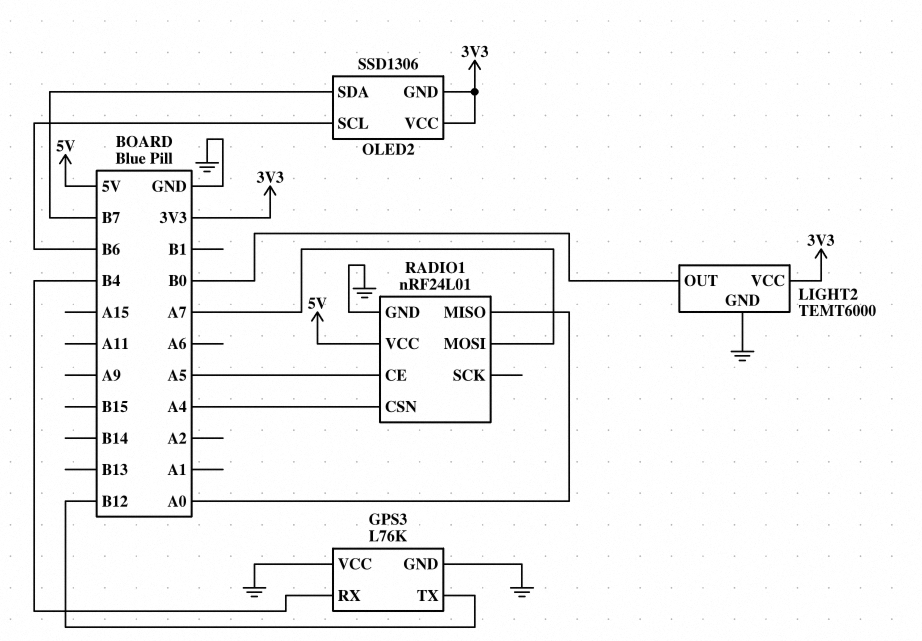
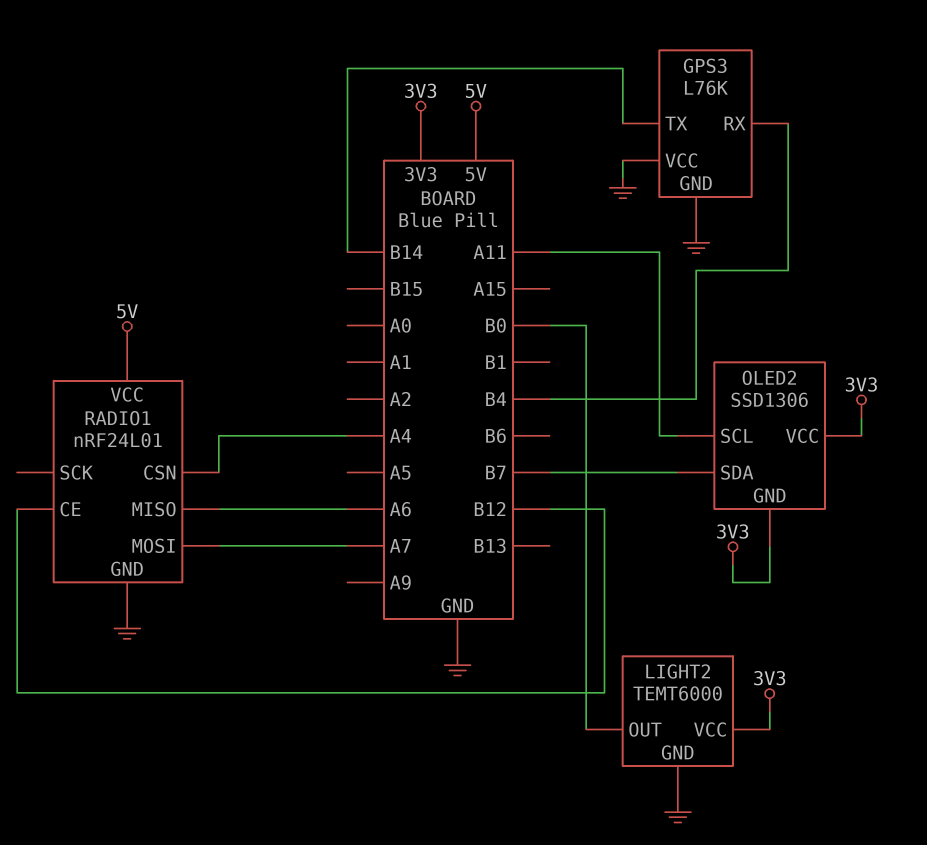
GPS3 pin TX: B12 -> B14
OLED2 pin SCL: B6 -> A11
RADIO1 pin CE: A5 -> B12
RADIO1 pin MISO: A0 -> A6

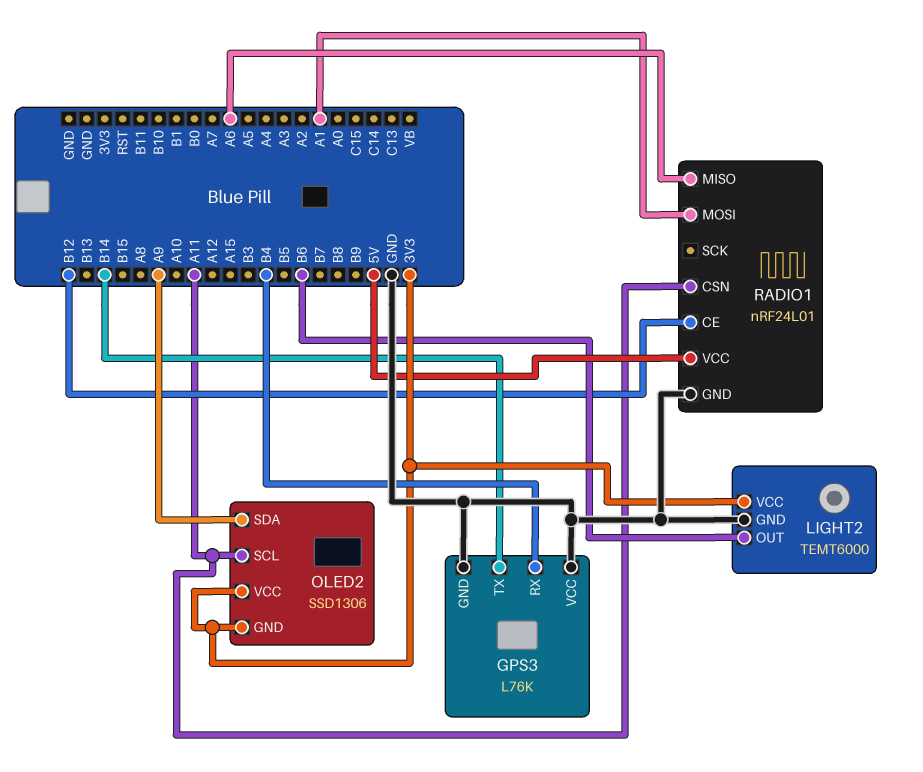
LIGHT2 pin OUT: B0 -> B6
OLED2 pin SDA: B7 -> A9
RADIO1 pin CSN: A4 -> A11
RADIO1 pin MOSI: A7 -> A1

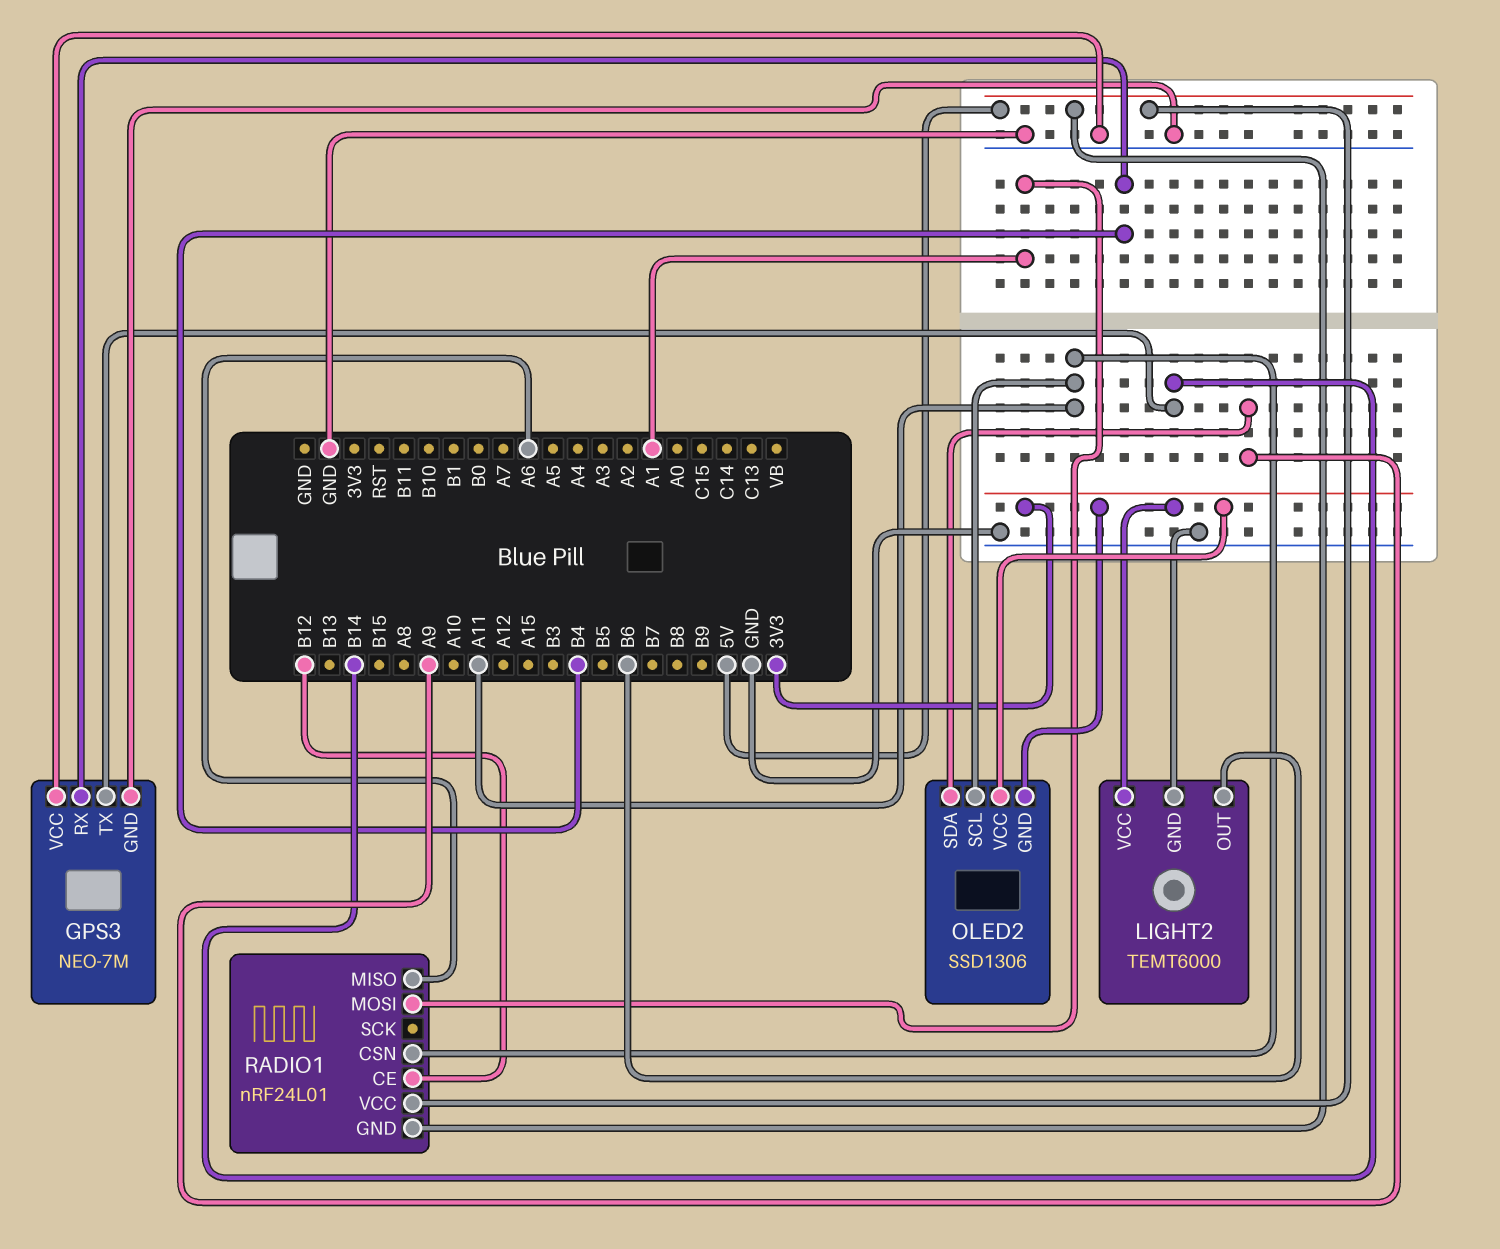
GPS3: L76K -> NEO-7M
RADIO1 pin GND: GND -> 5V

